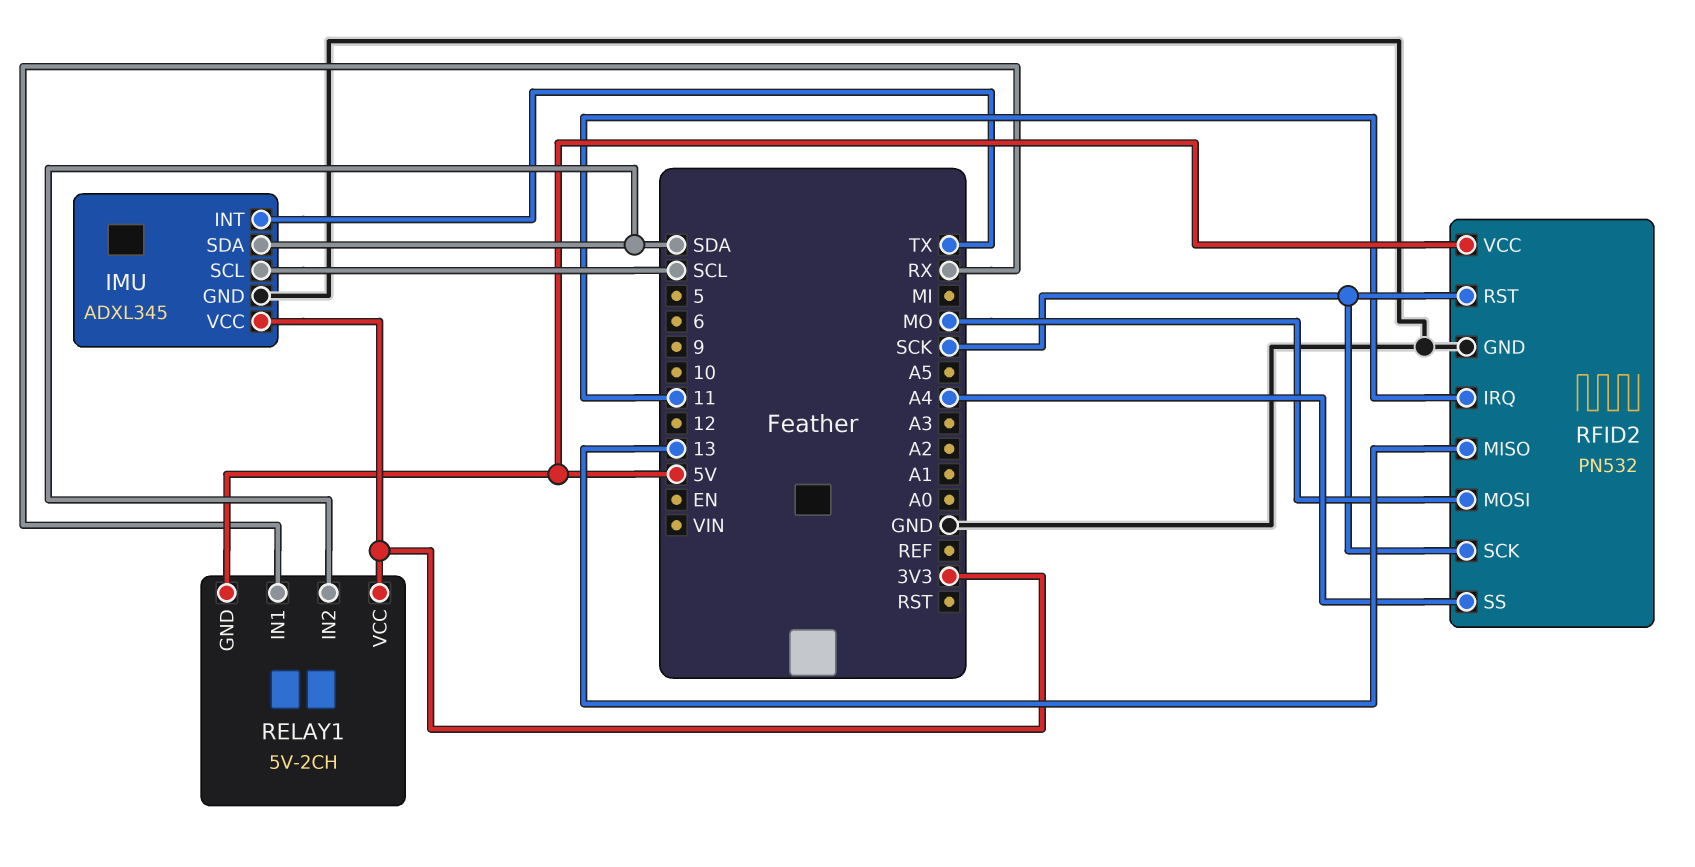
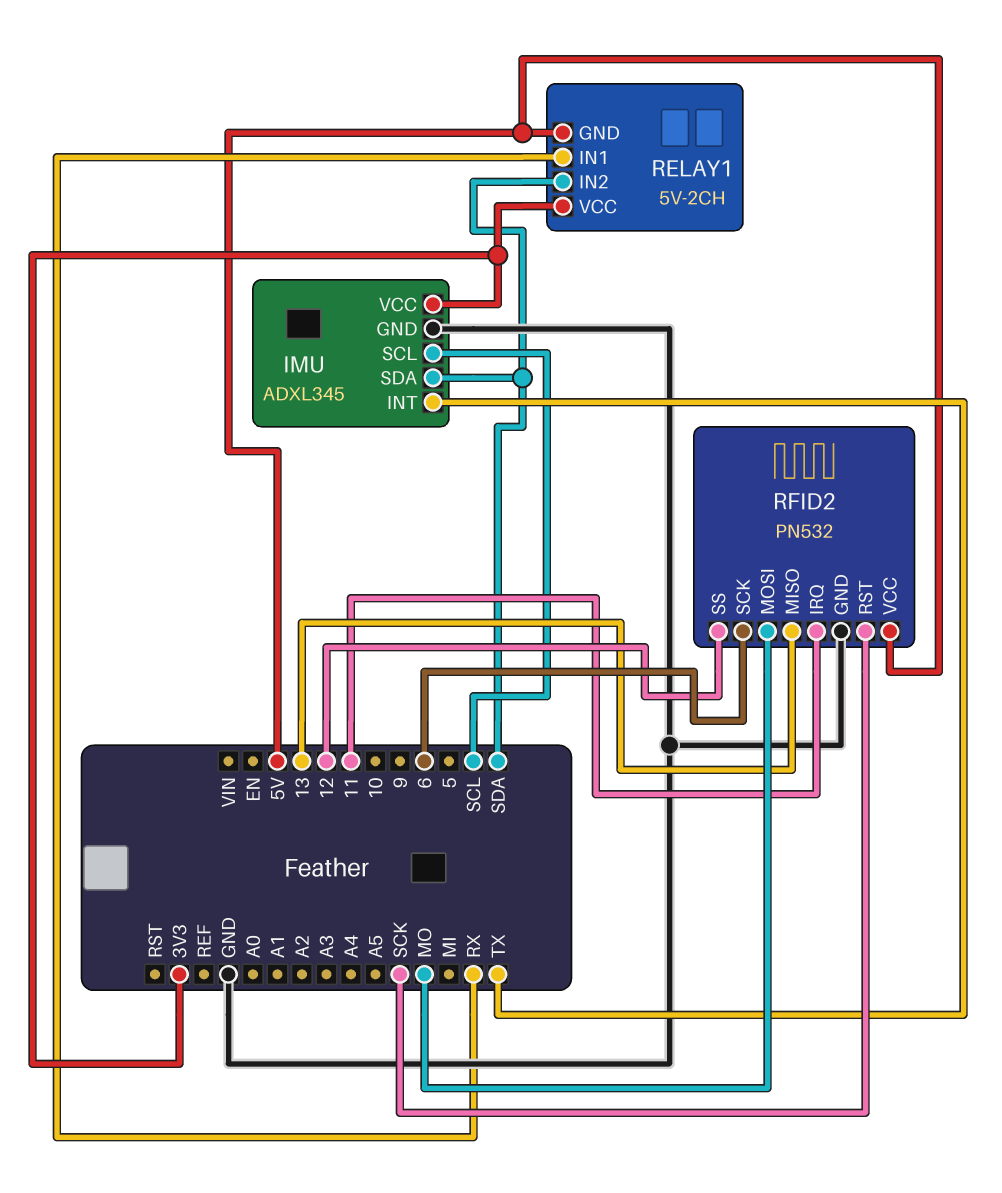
RFID2 pin SCK: SCK -> 6
RFID2 pin SS: A4 -> 12

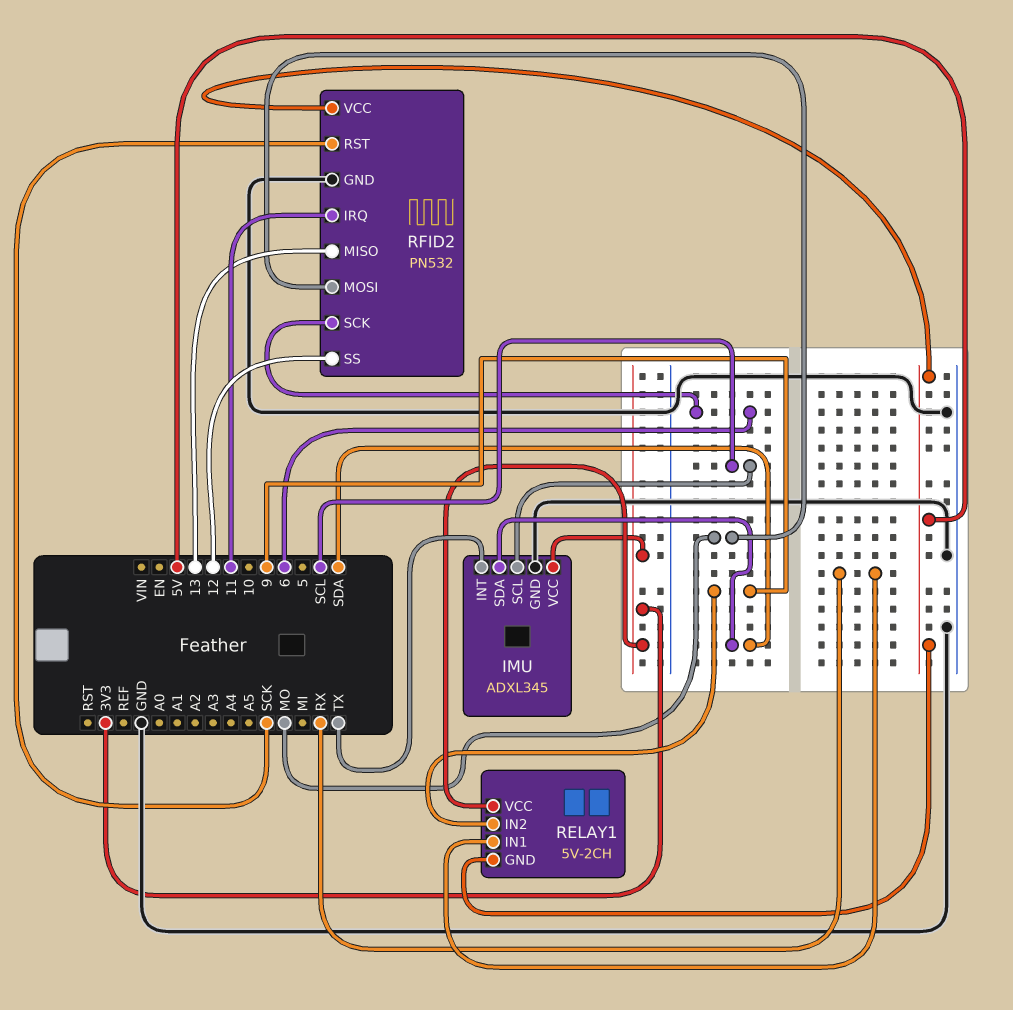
RELAY1 pin IN2: SDA -> 9

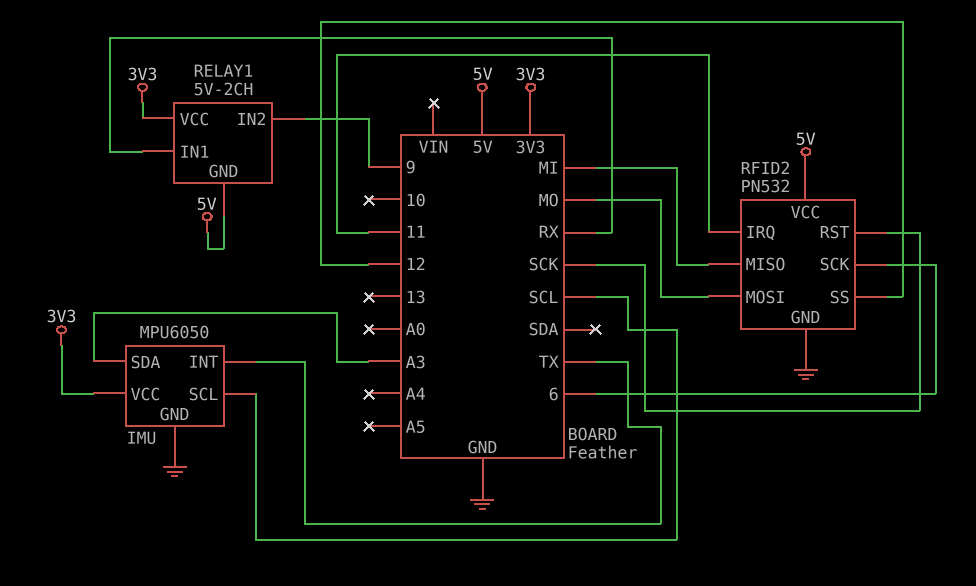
IMU: ADXL345 -> MPU6050
IMU pin SDA: SDA -> A3
RFID2 pin MISO: 13 -> MI

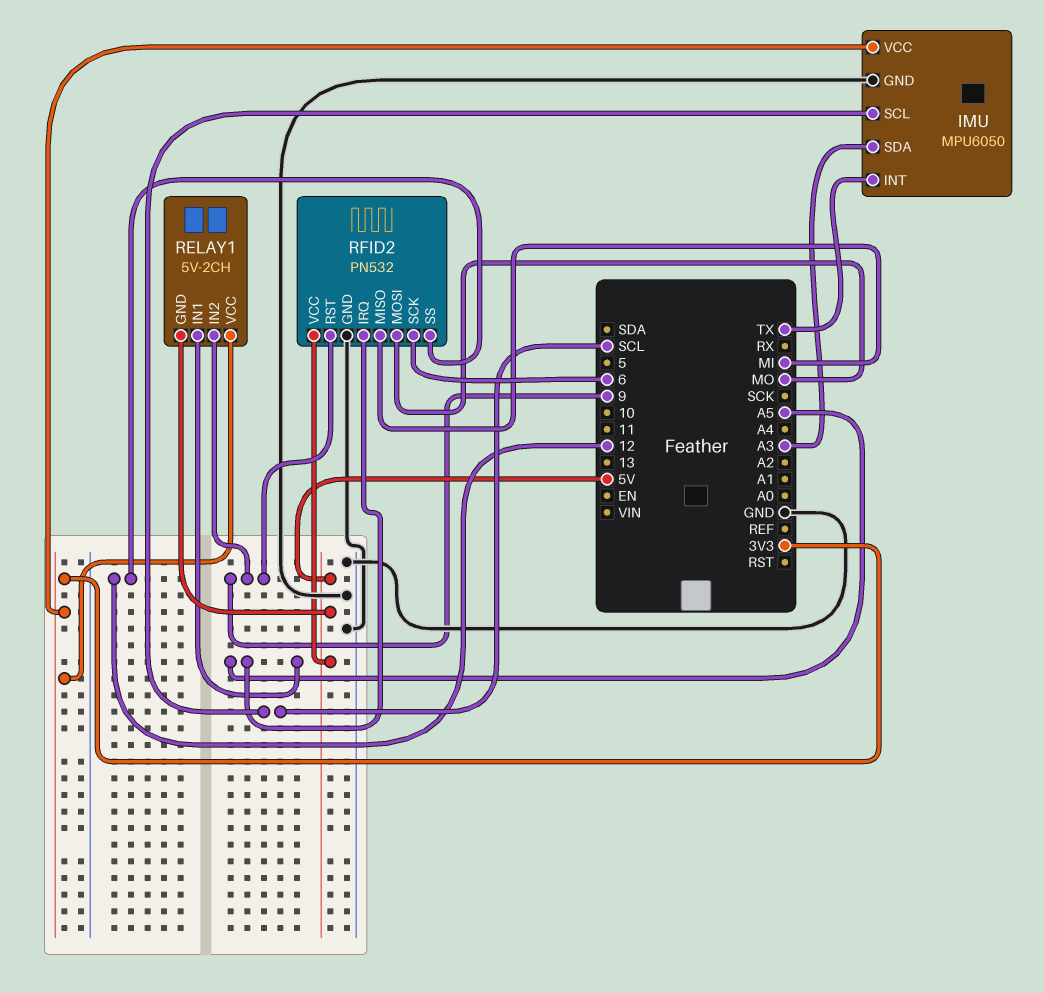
RELAY1 pin IN1: RX -> A5
RFID2 pin IRQ: 11 -> A5
RFID2 pin RST: SCK -> 9

